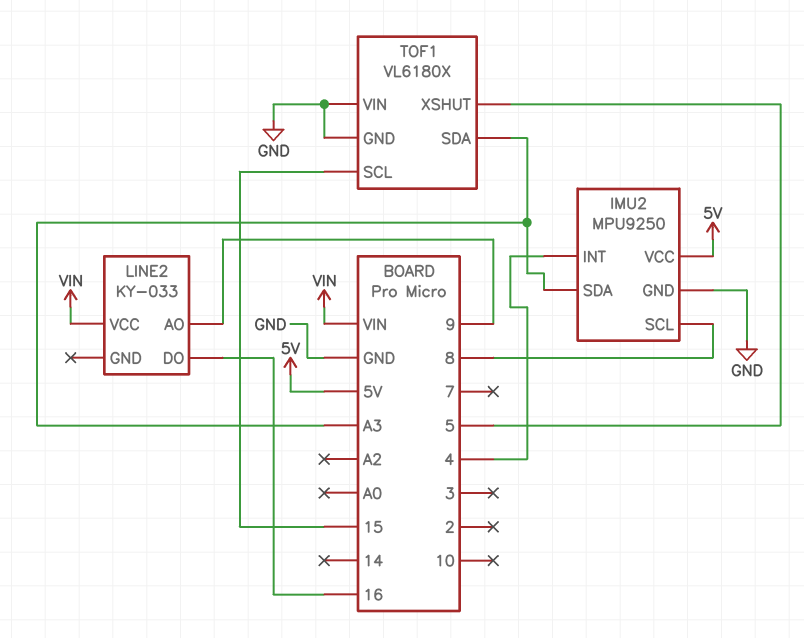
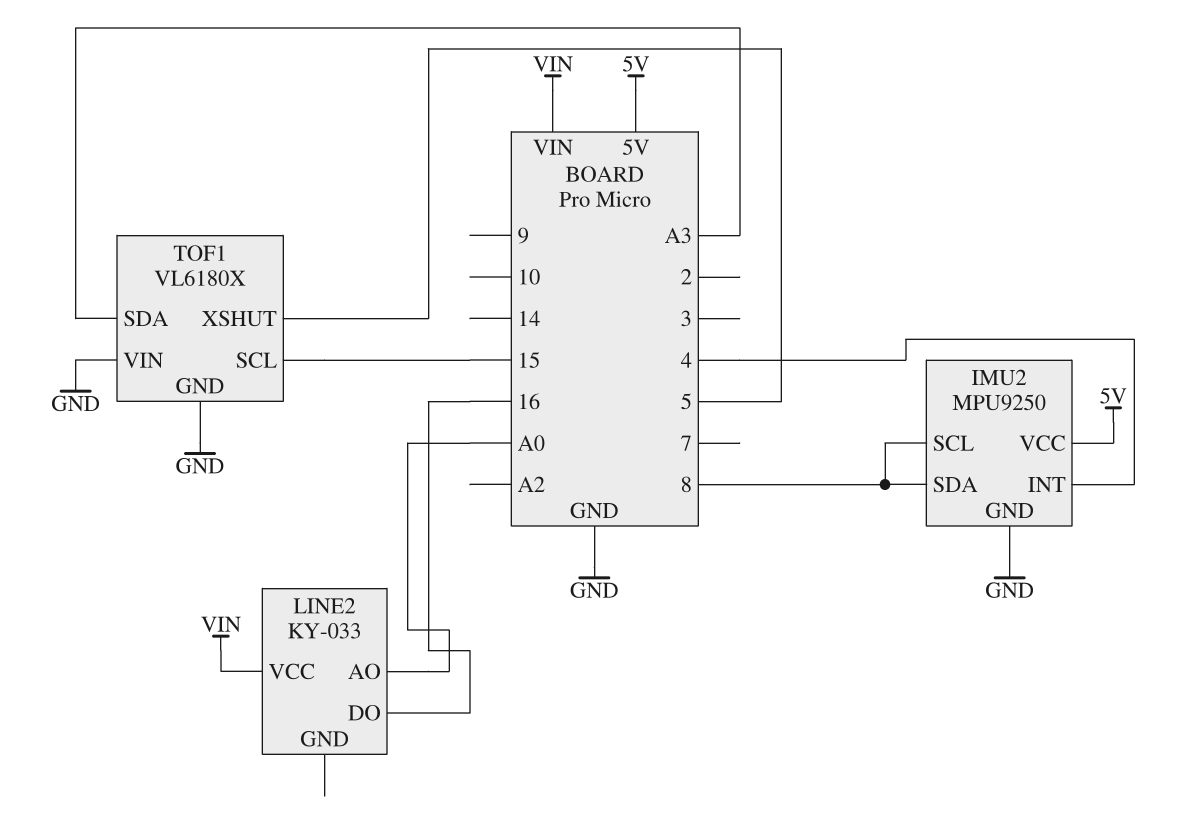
IMU2 pin SDA: A3 -> 8
LINE2 pin AO: 9 -> A0

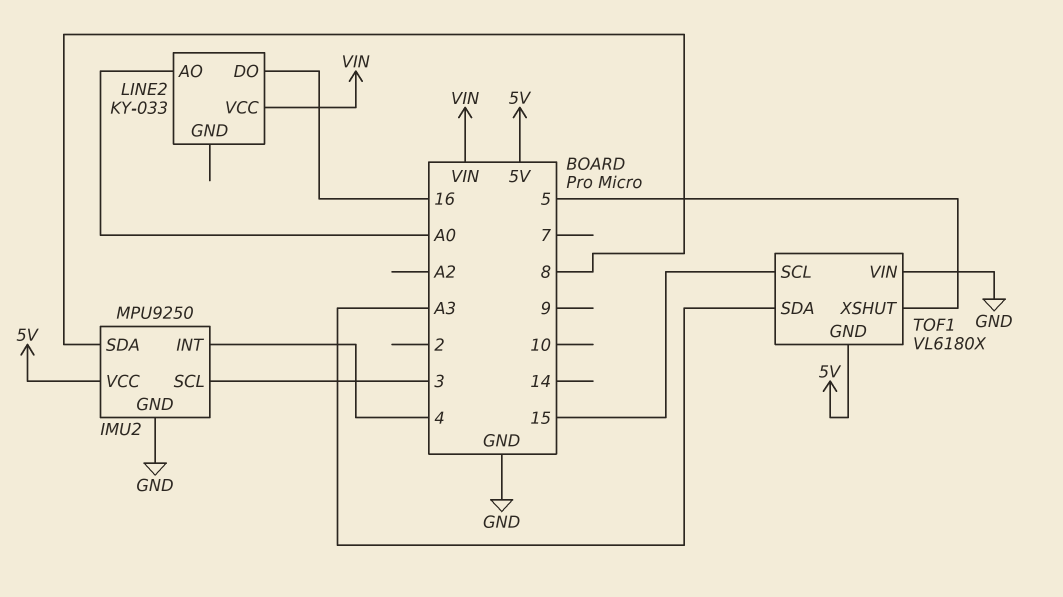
IMU2 pin SCL: 8 -> 3
TOF1 pin GND: GND -> 5V

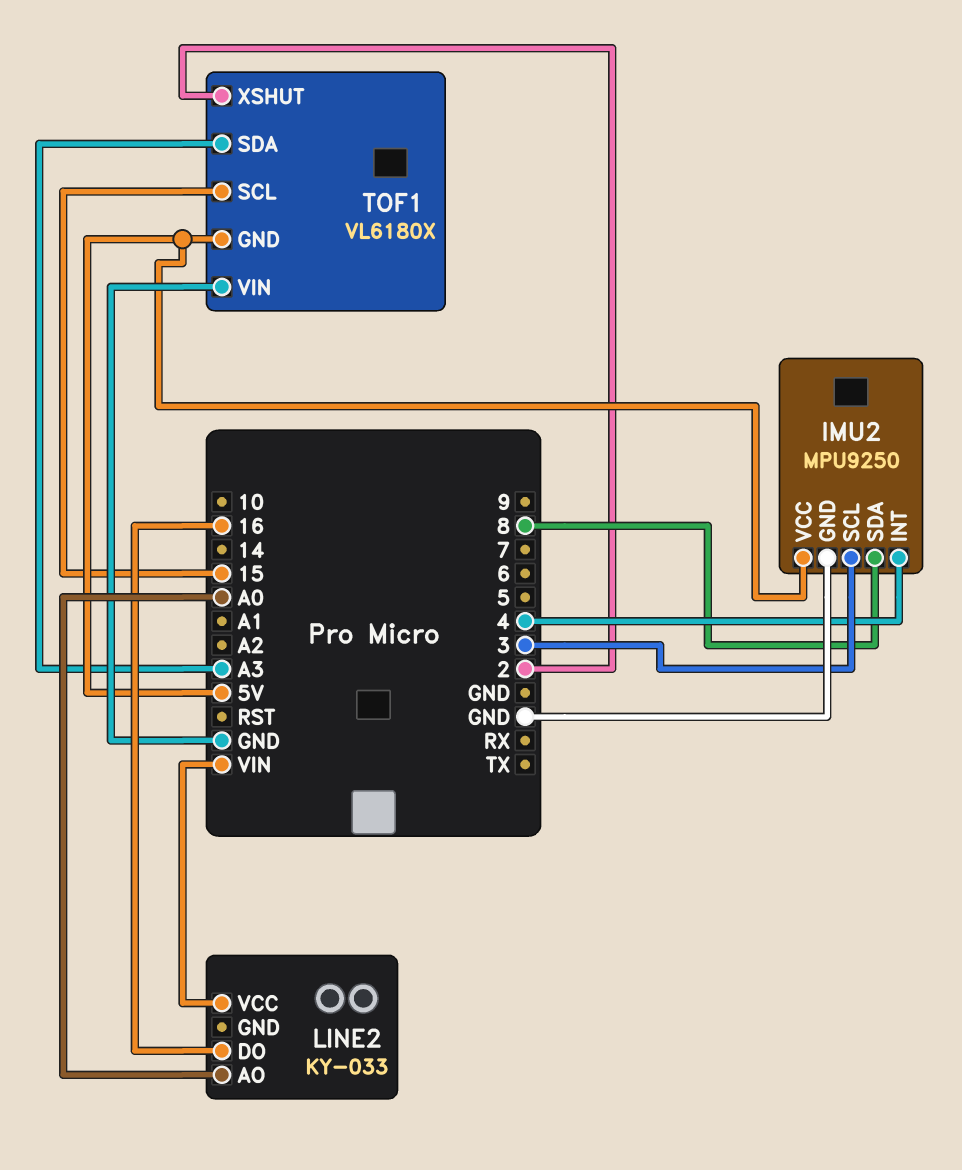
TOF1 pin XSHUT: 5 -> 2

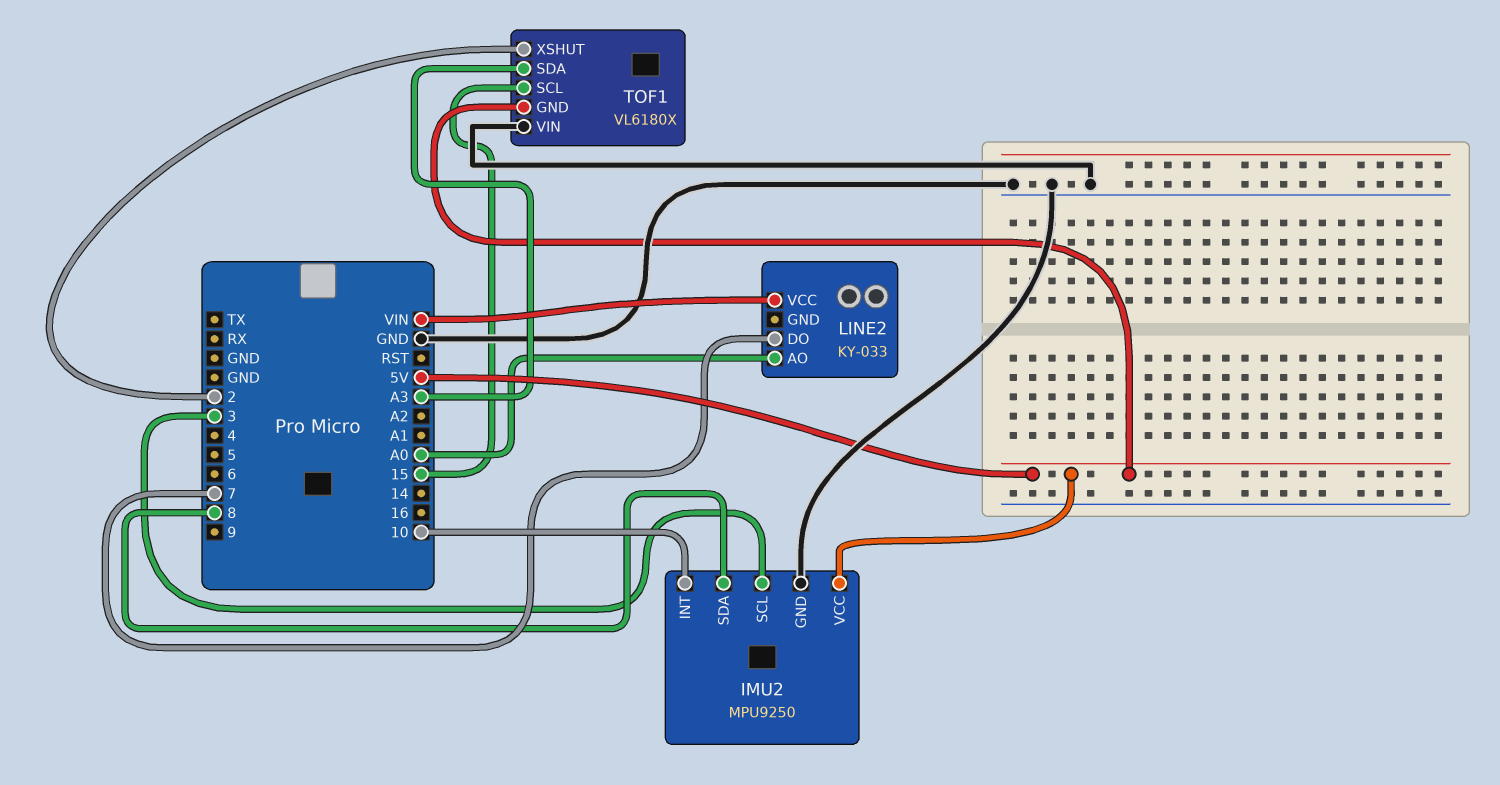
IMU2 pin INT: 4 -> 10
LINE2 pin DO: 16 -> 7

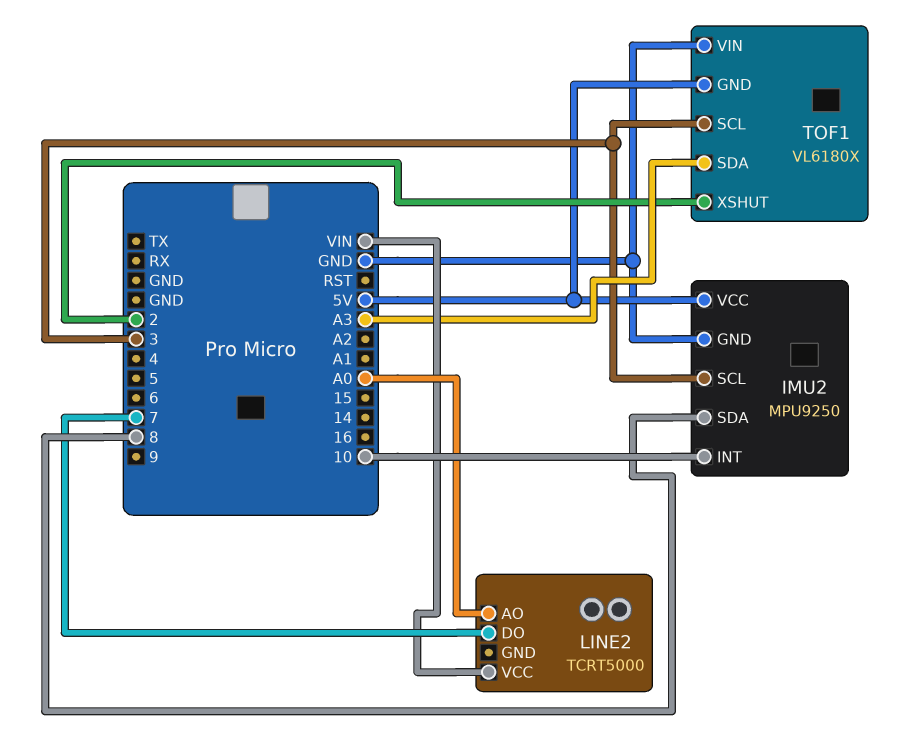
LINE2: KY-033 -> TCRT5000
TOF1 pin SCL: 15 -> 3

